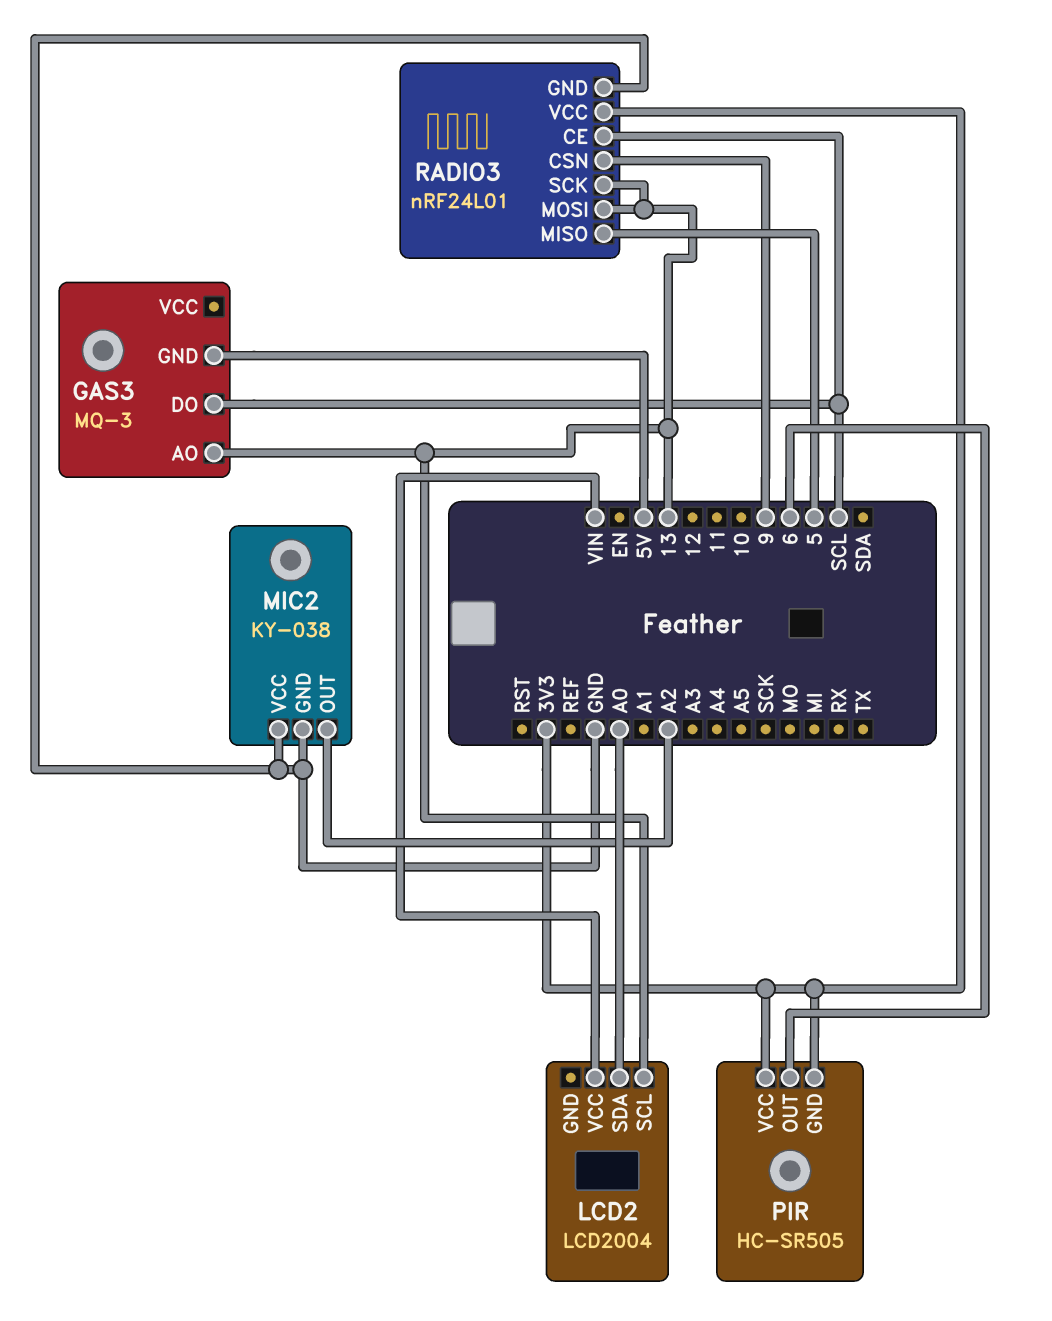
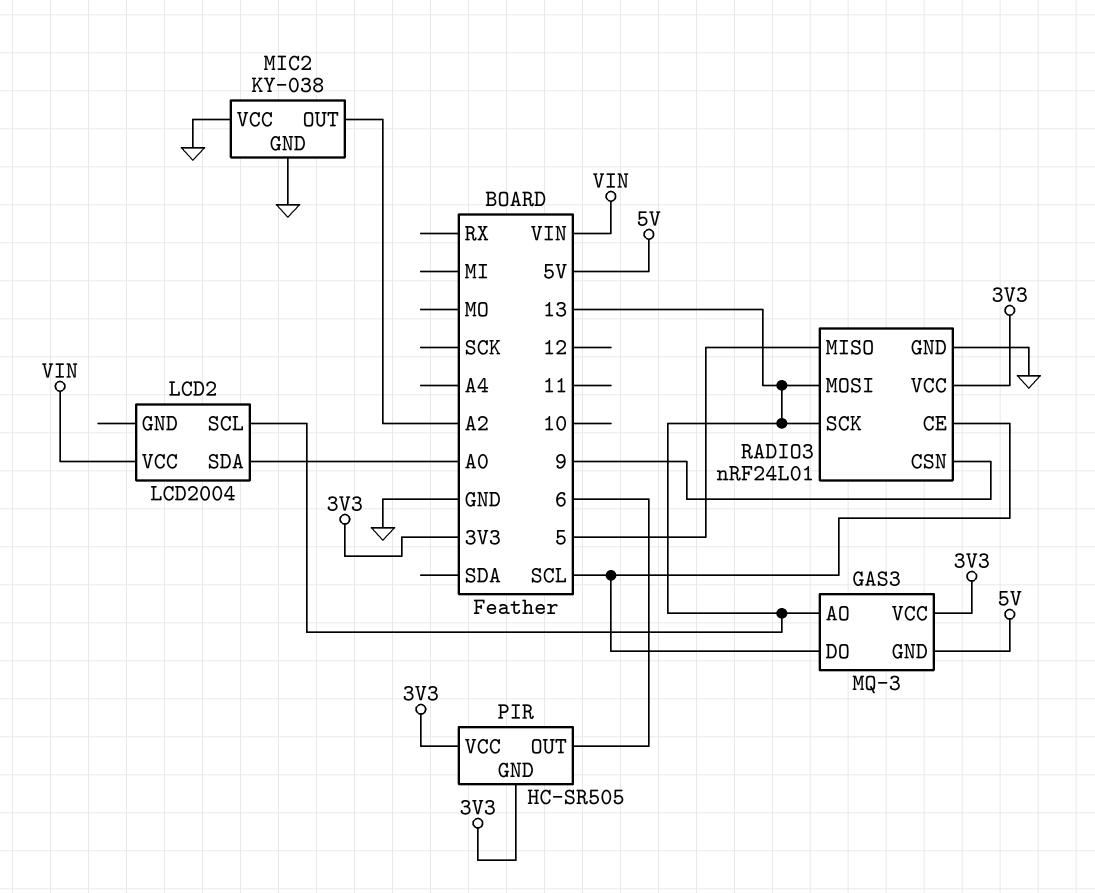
GAS3 pin VCC: none -> 3V3

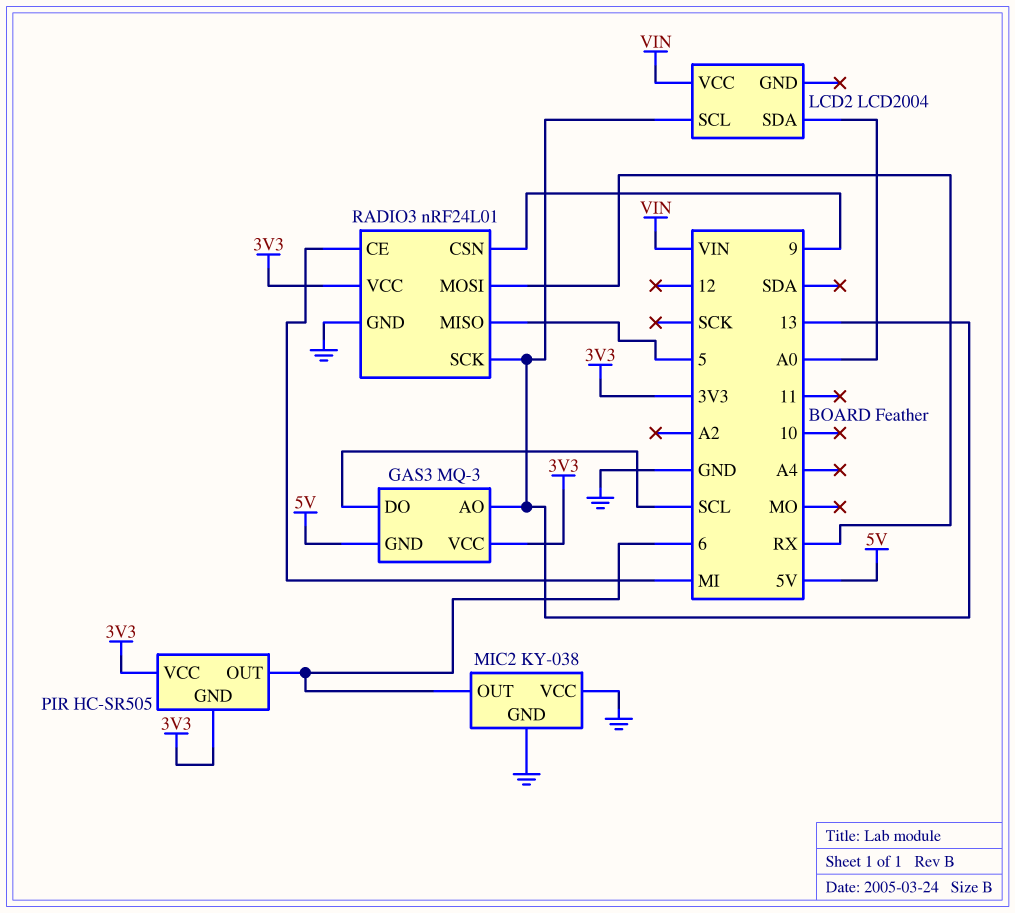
MIC2 pin OUT: A2 -> 6
RADIO3 pin CE: SCL -> MI
RADIO3 pin MOSI: 13 -> RX

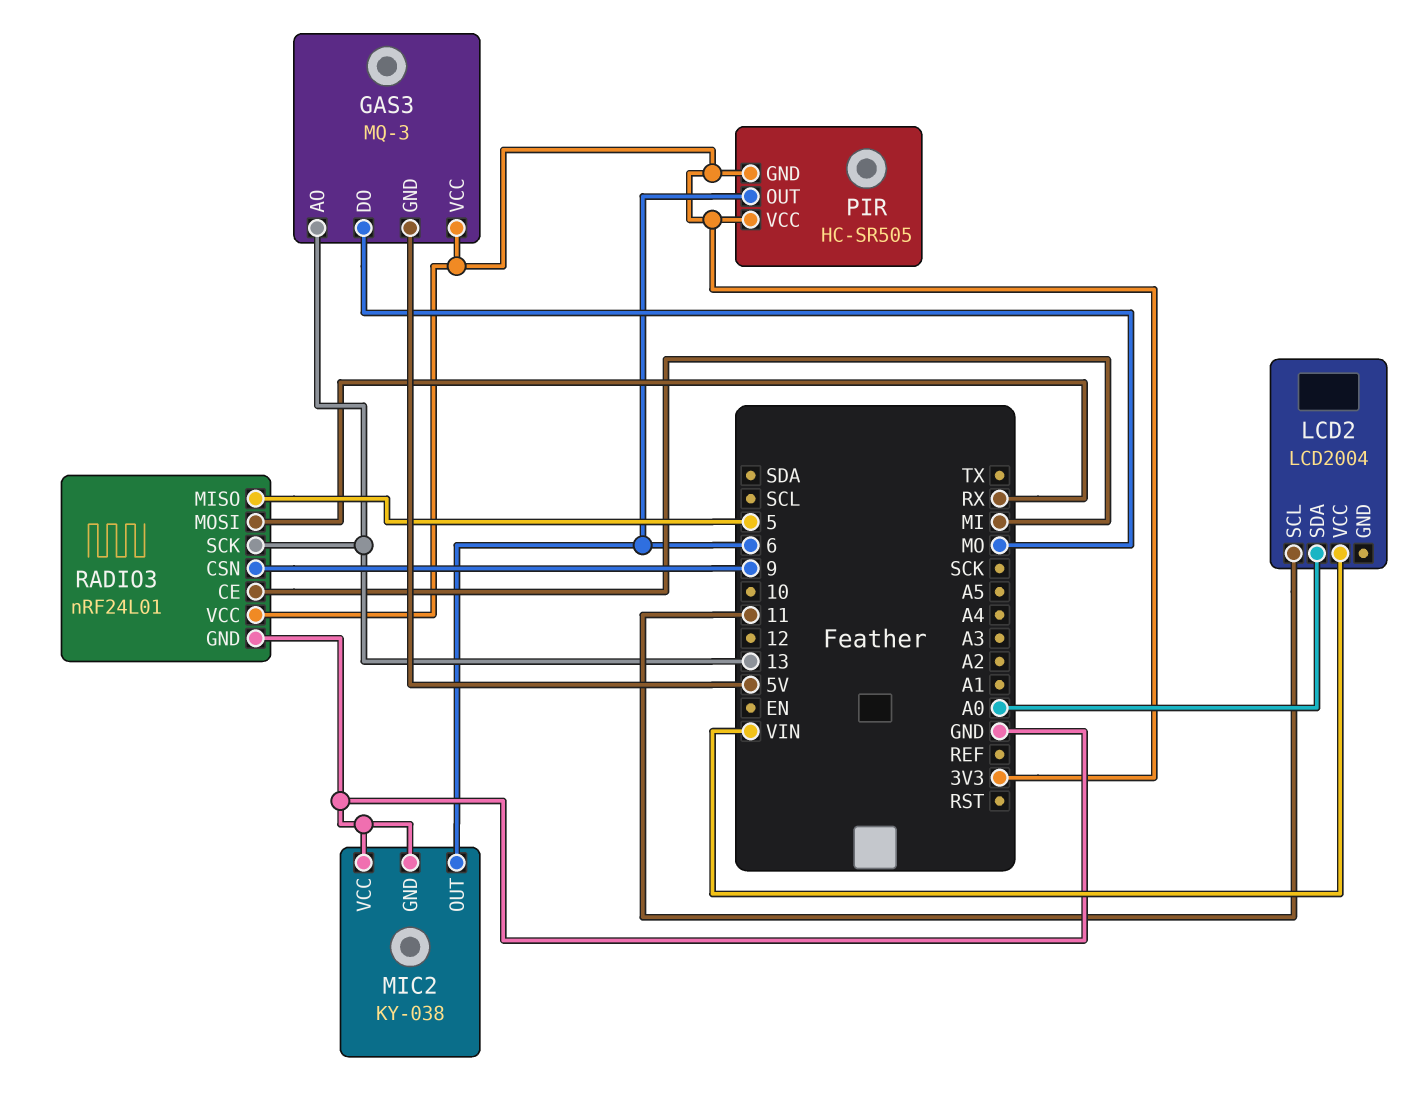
GAS3 pin DO: SCL -> MO
LCD2 pin SCL: 13 -> 11

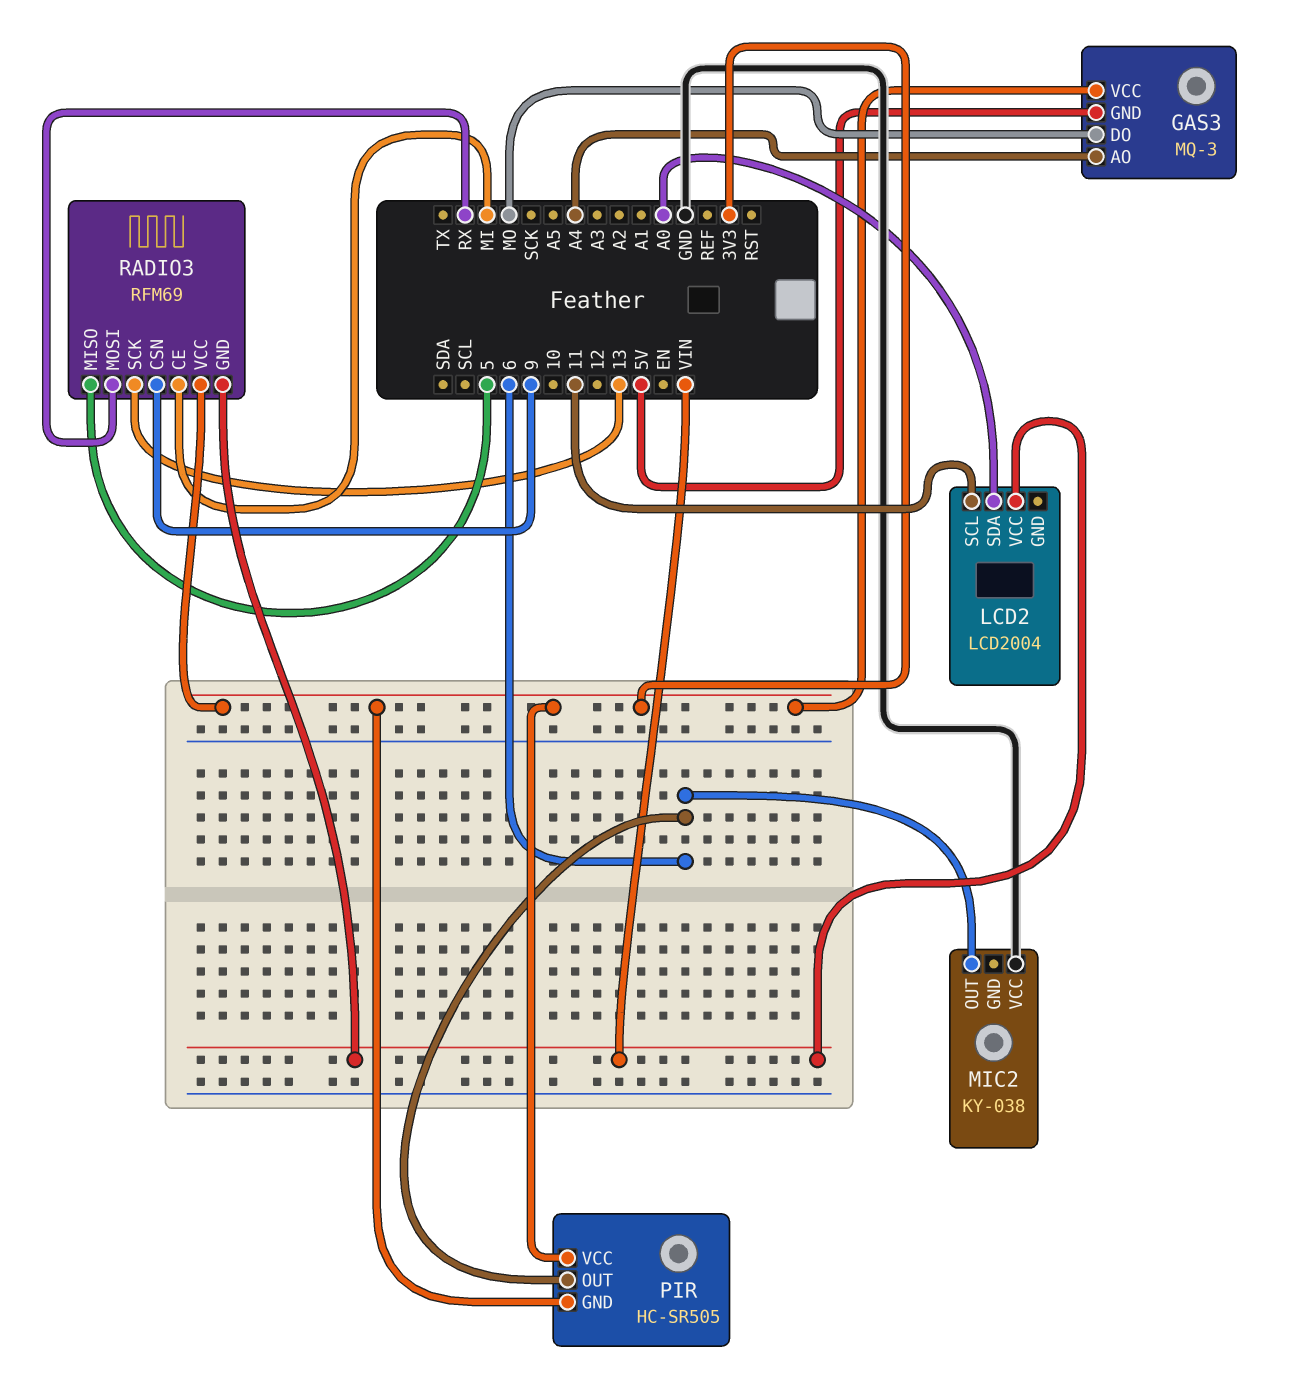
GAS3 pin AO: 13 -> A4
MIC2 pin GND: GND -> none
RADIO3: nRF24L01 -> RFM69
RADIO3 pin GND: GND -> VIN

